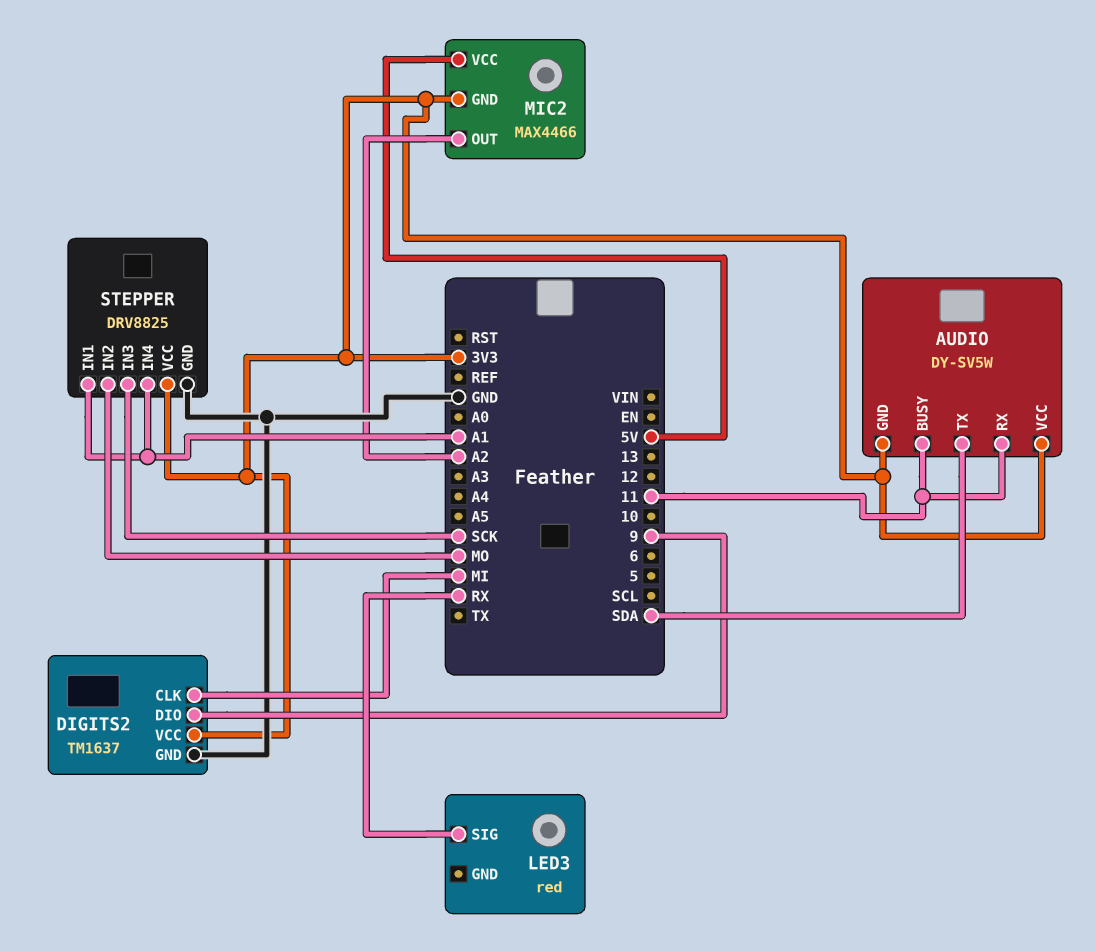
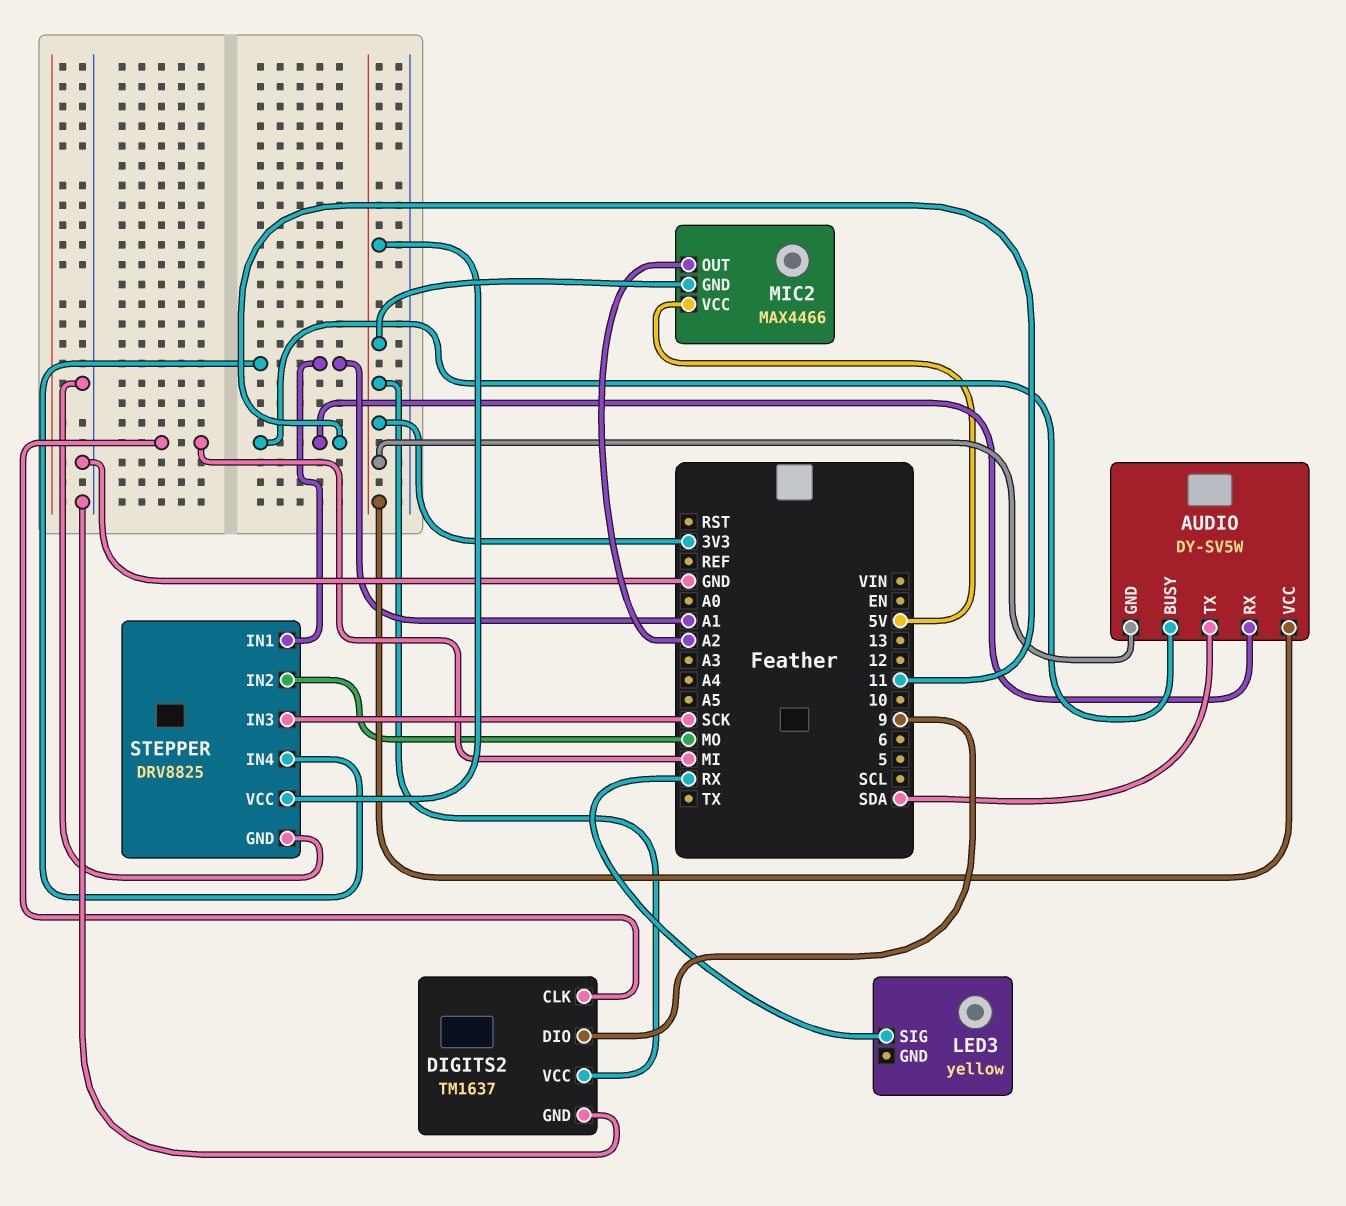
LED3: red -> yellow

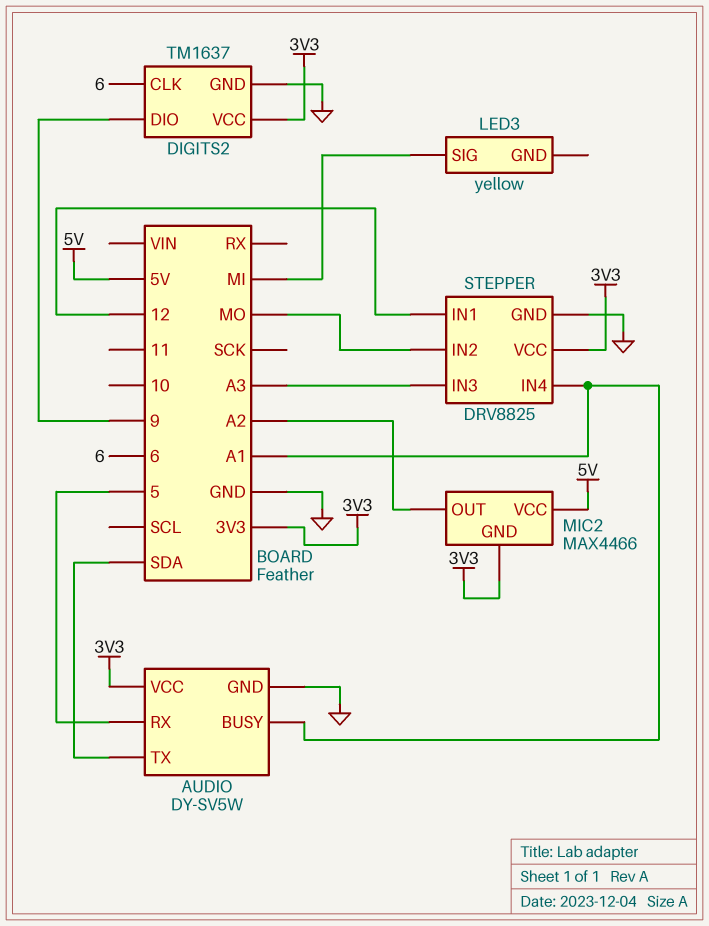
AUDIO pin BUSY: 11 -> A1
AUDIO pin GND: 3V3 -> GND
AUDIO pin RX: 11 -> 5
DIGITS2 pin CLK: MI -> 6
LED3 pin SIG: RX -> MI
STEPPER pin IN1: A1 -> 12
STEPPER pin IN3: SCK -> A3

